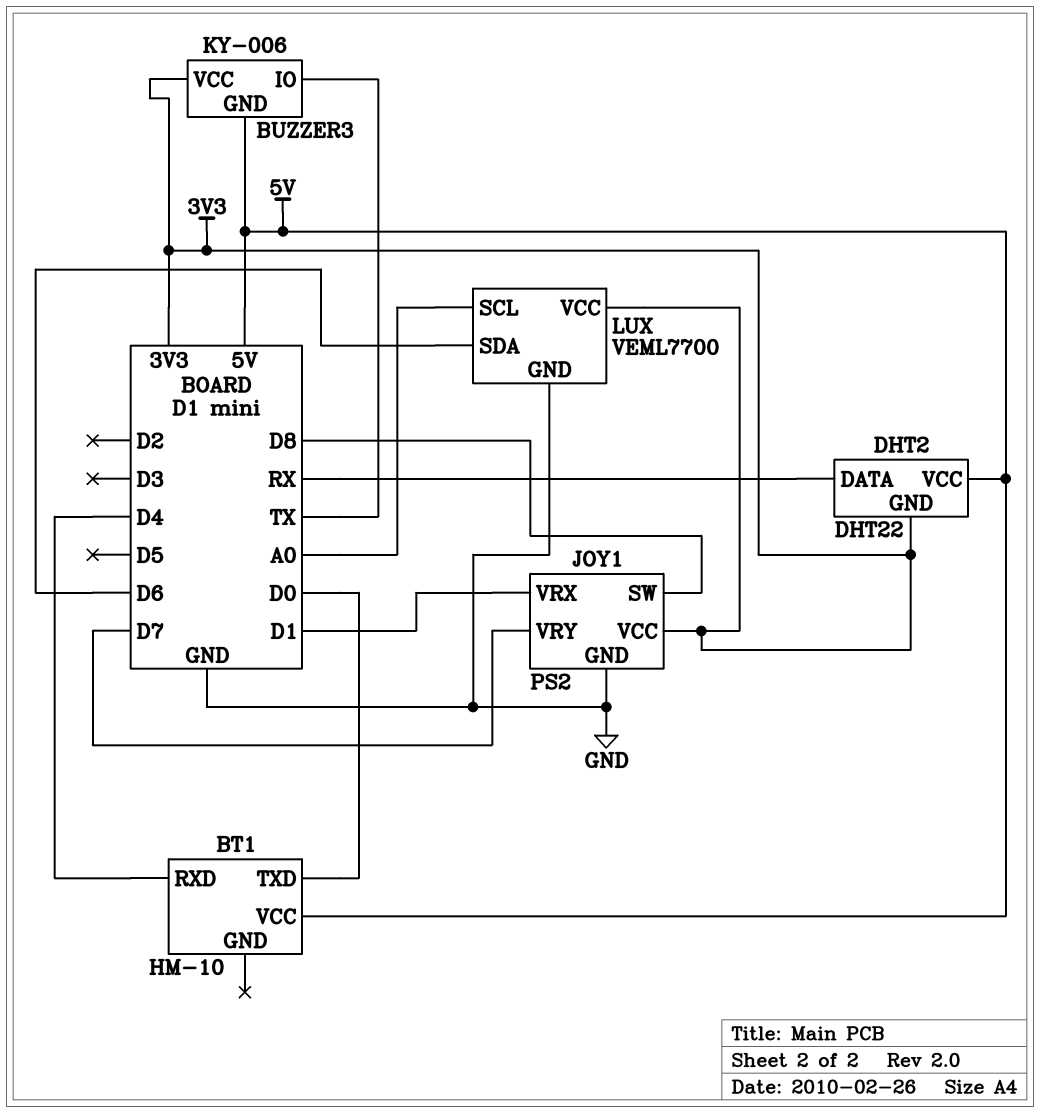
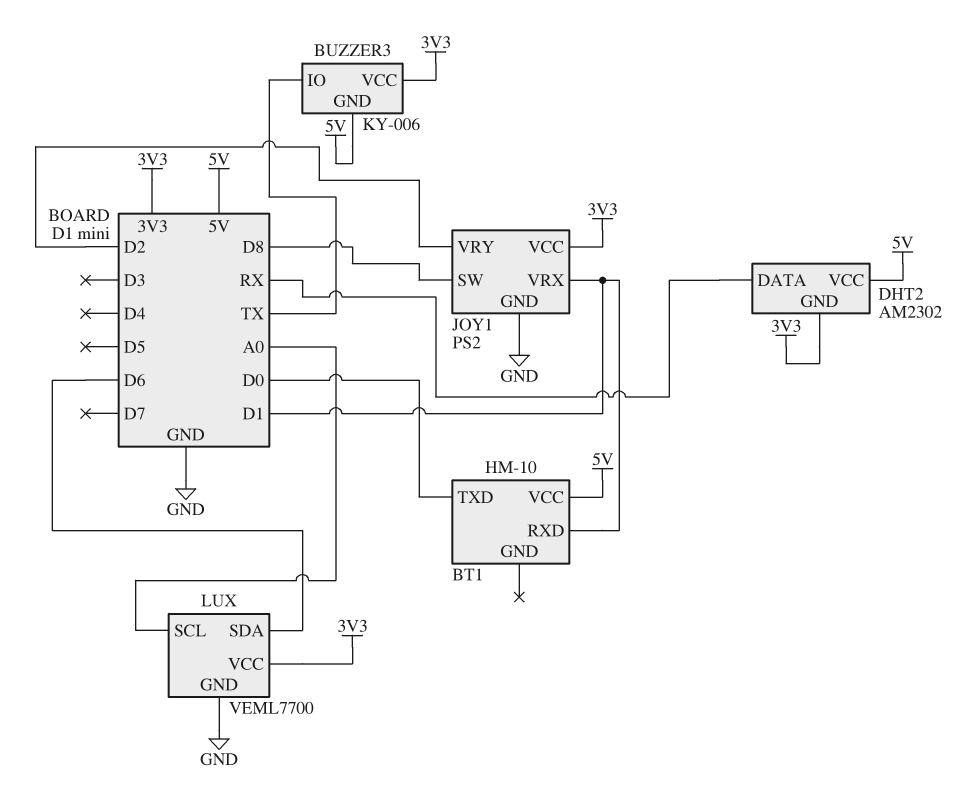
BT1 pin RXD: D4 -> D1
DHT2: DHT22 -> AM2302
JOY1 pin VRY: D7 -> D2

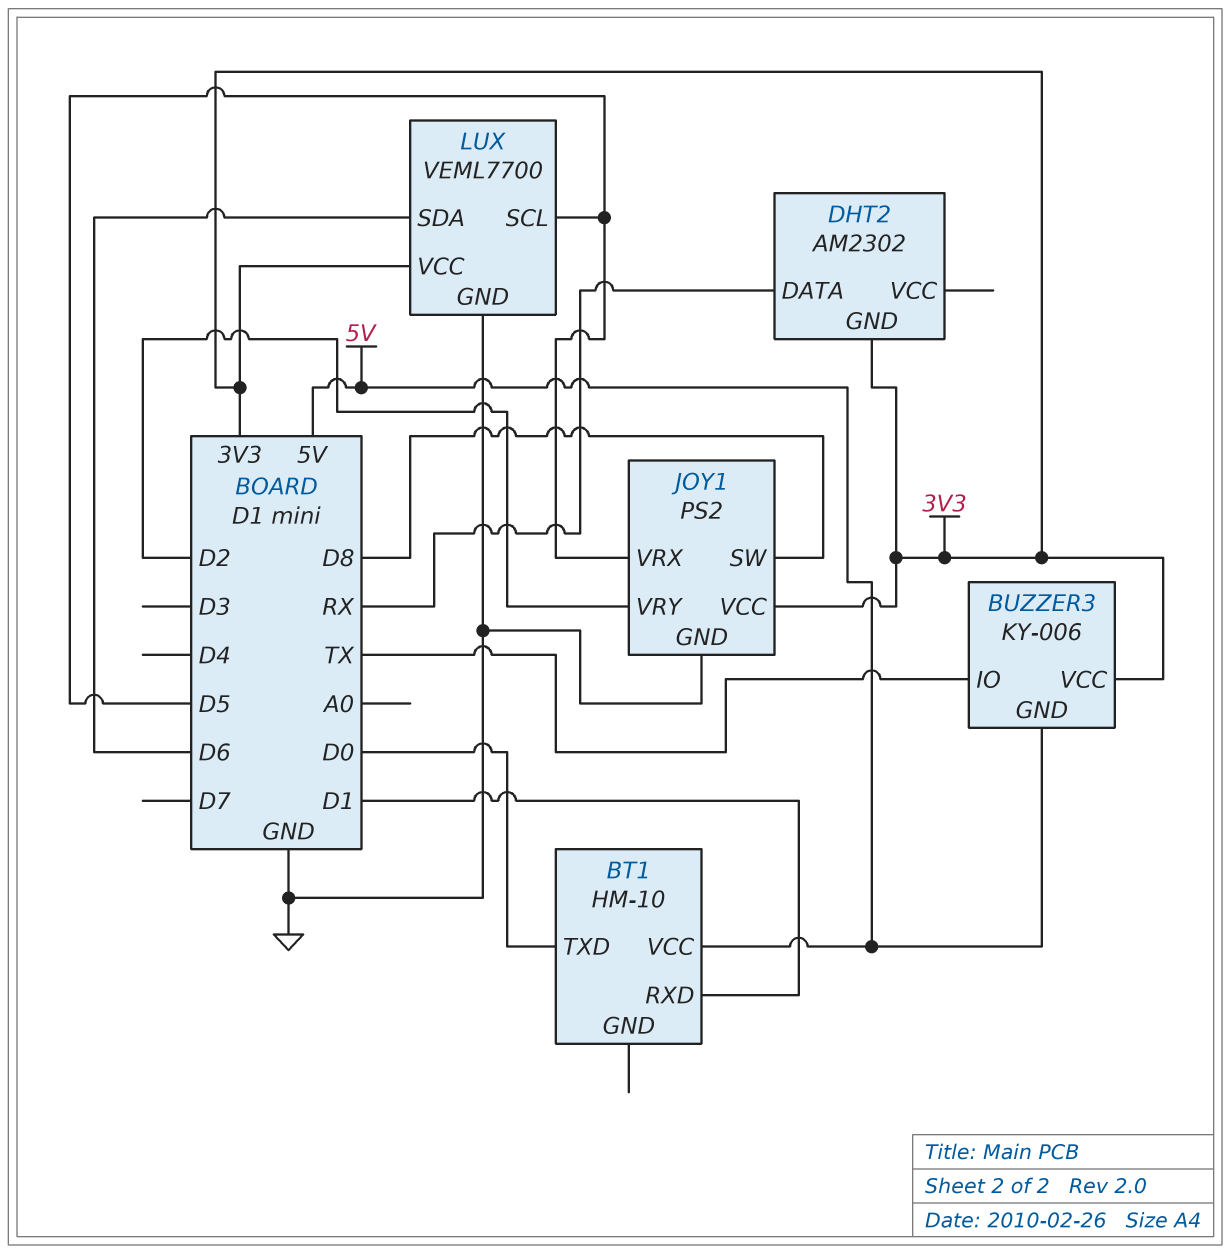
DHT2 pin VCC: 5V -> none
JOY1 pin VRX: D1 -> D5
LUX pin SCL: A0 -> D5

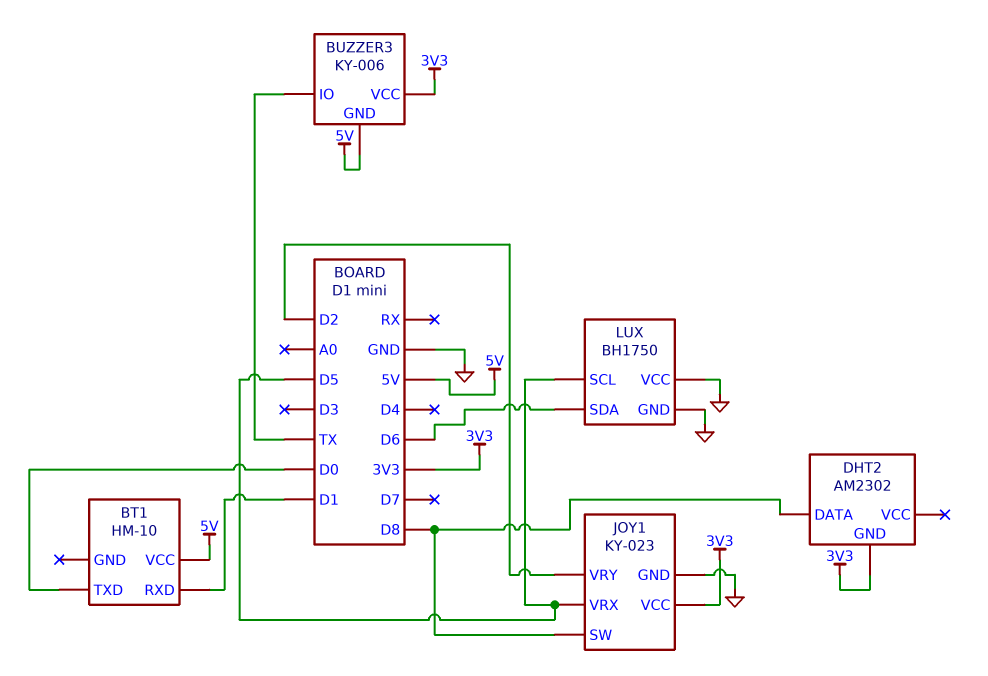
DHT2 pin DATA: RX -> D8
JOY1: PS2 -> KY-023
LUX: VEML7700 -> BH1750
LUX pin VCC: 3V3 -> GND

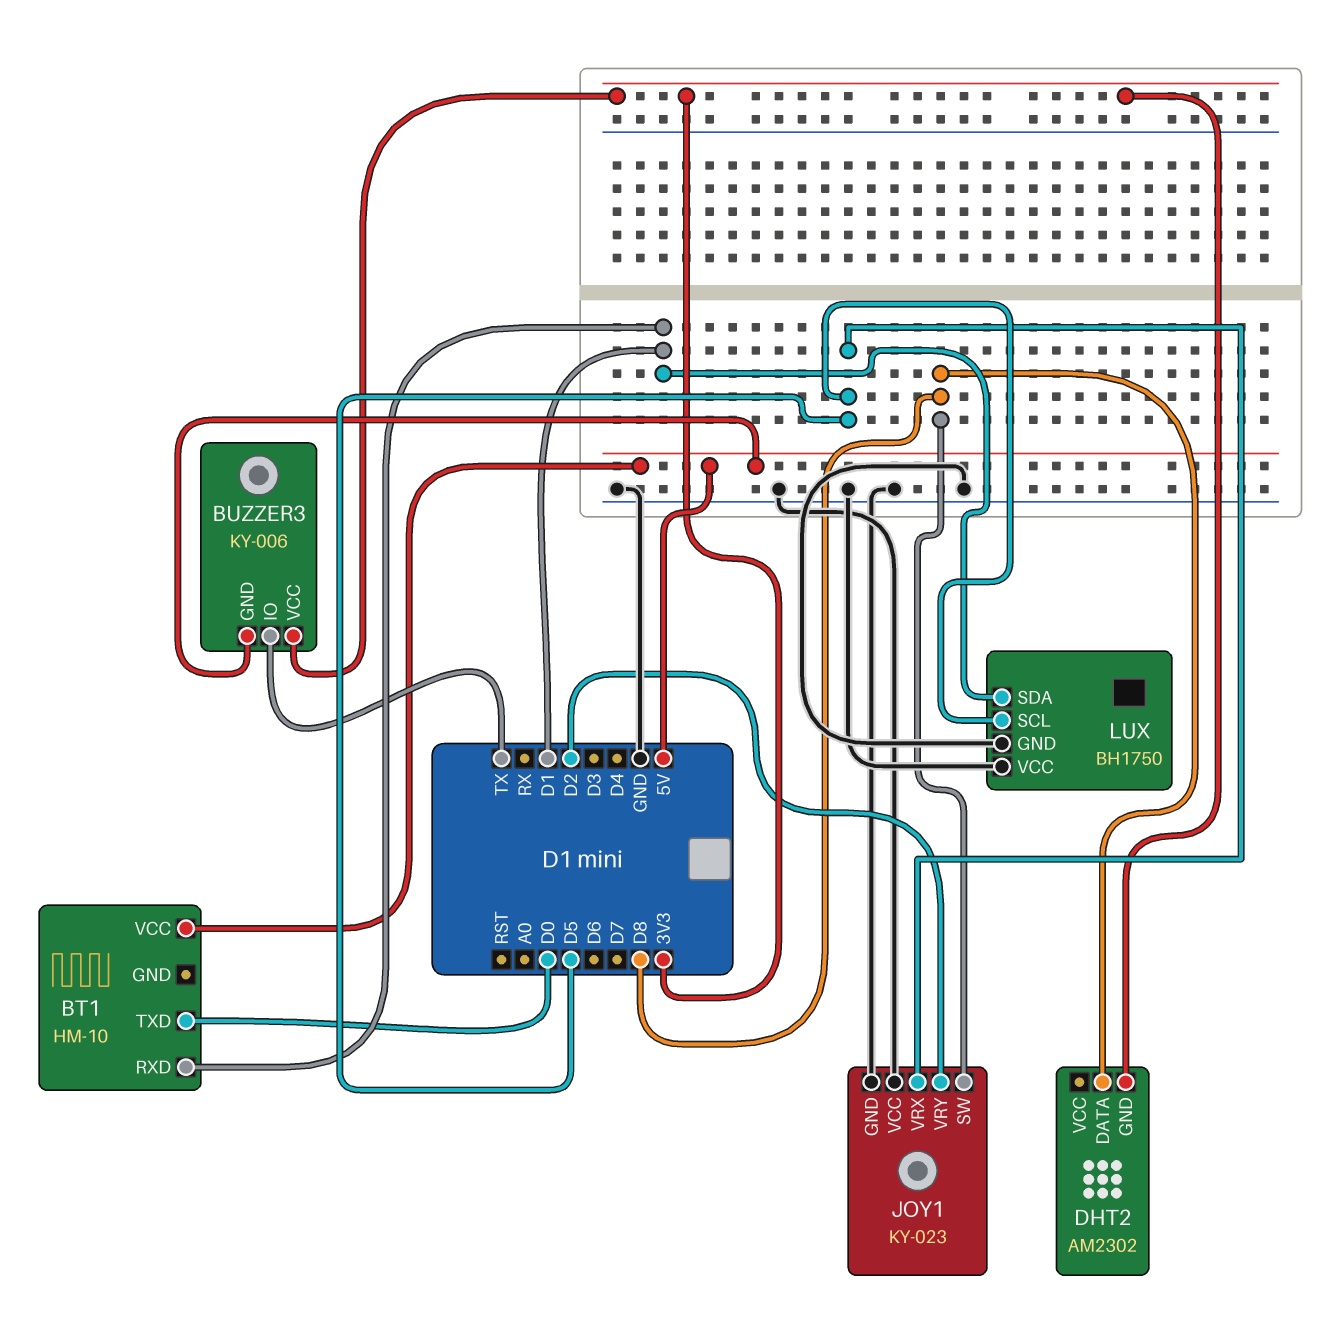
JOY1 pin VCC: 3V3 -> GND
LUX pin SDA: D6 -> D1

